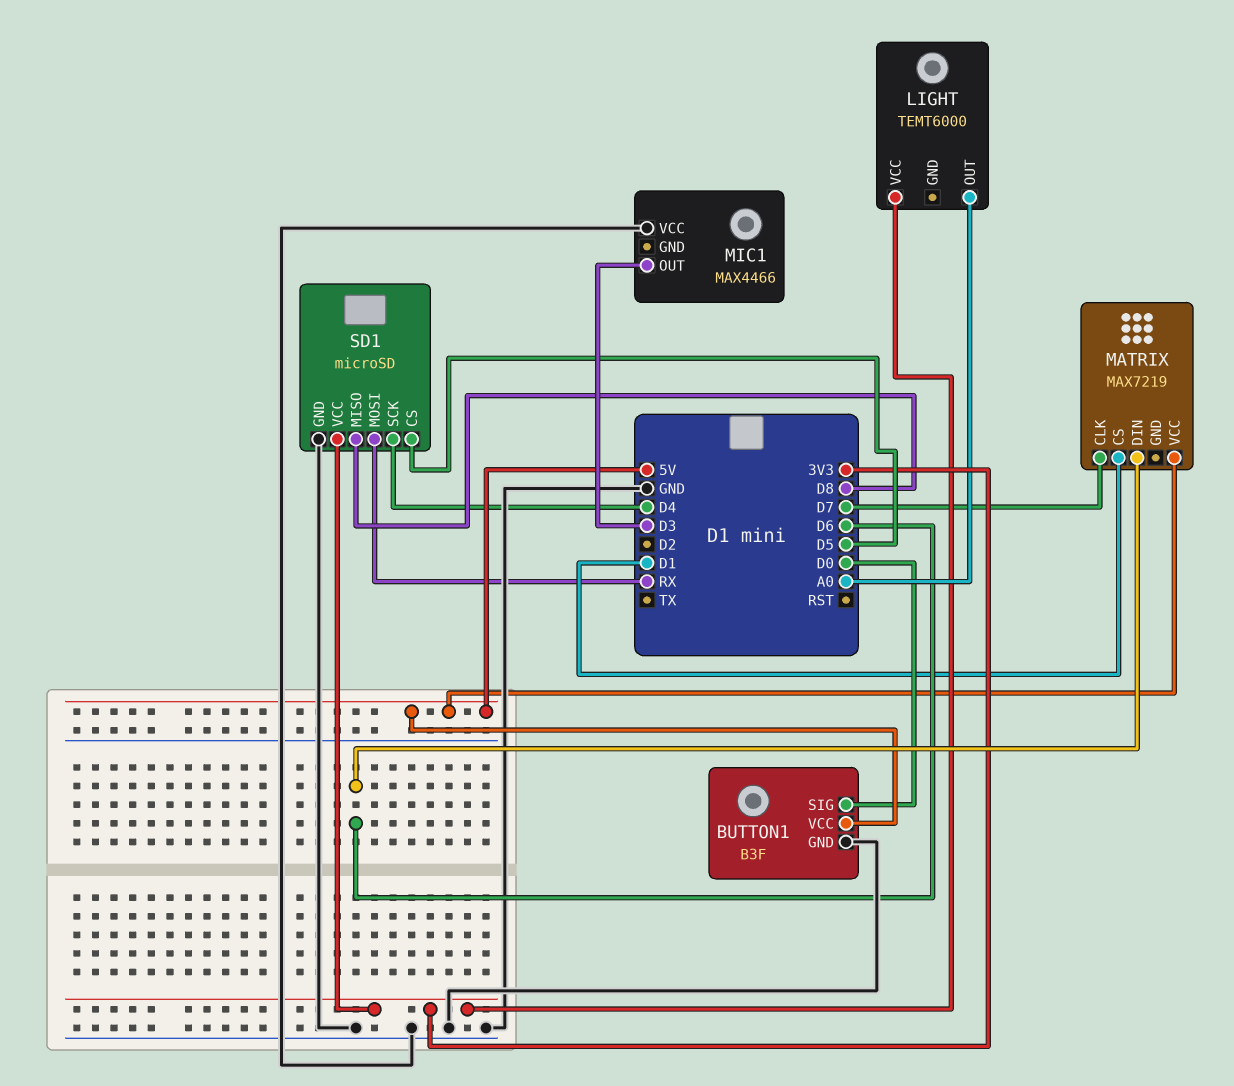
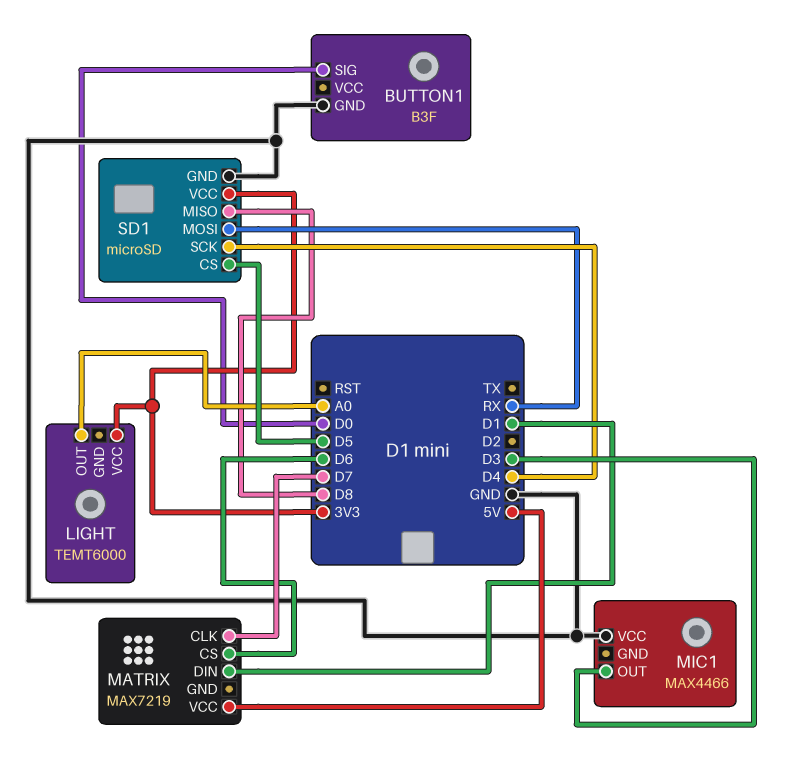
BUTTON1 pin VCC: 5V -> none
MATRIX pin CS: D1 -> D6
MATRIX pin DIN: D6 -> D1

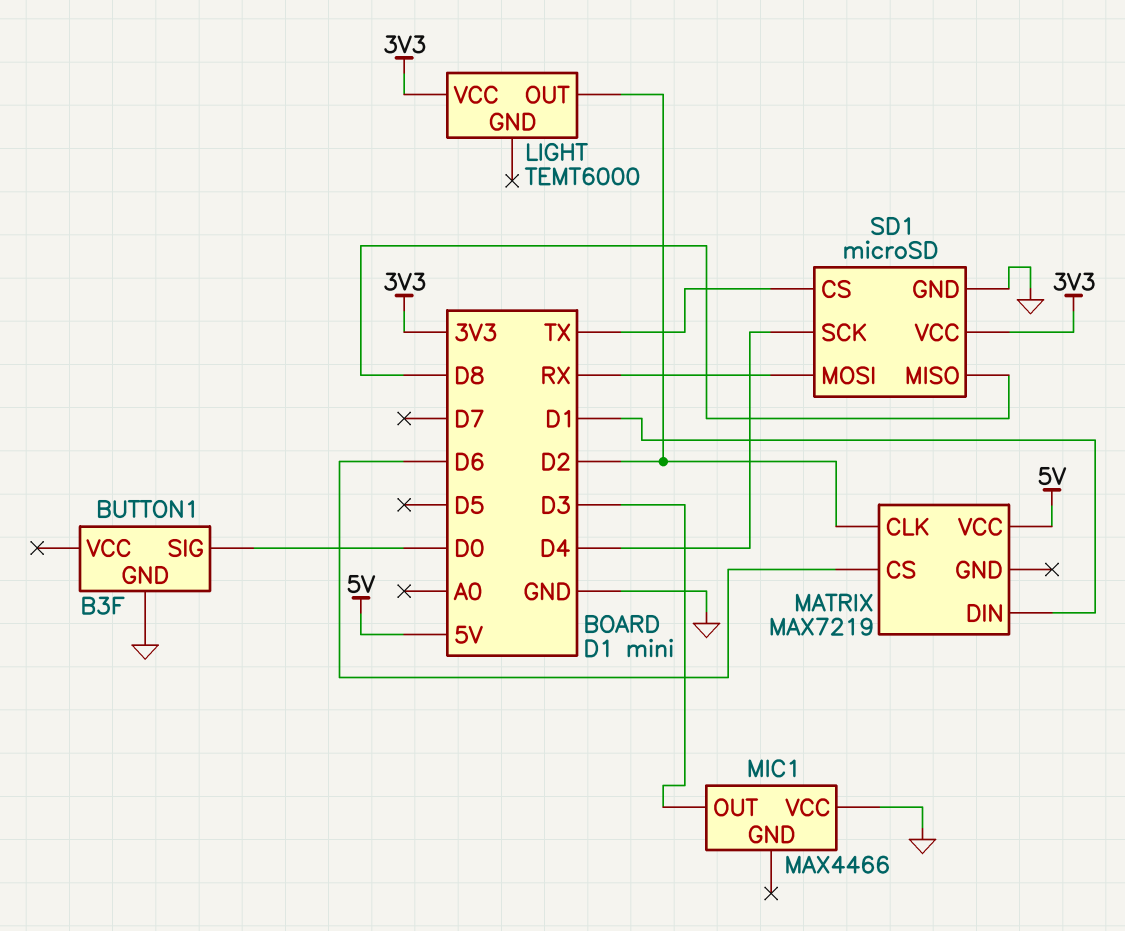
LIGHT pin OUT: A0 -> D2
MATRIX pin CLK: D7 -> D2
SD1 pin CS: D5 -> TX

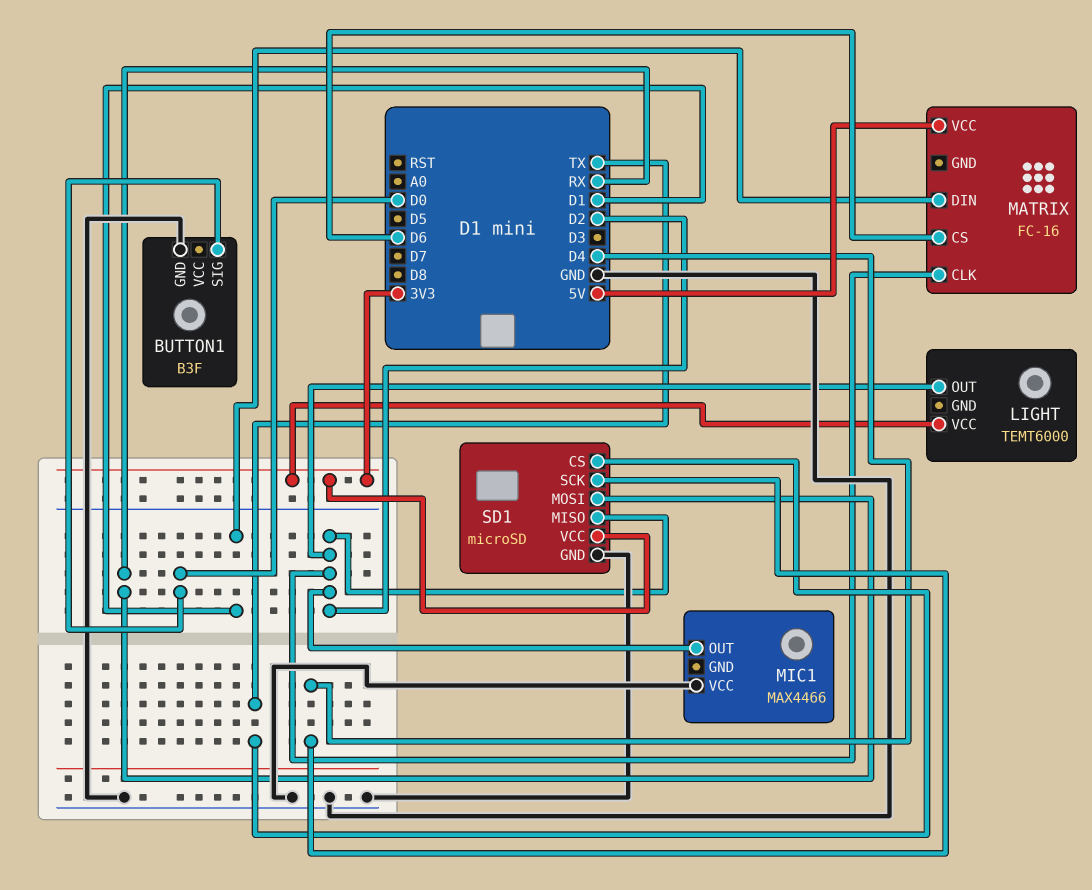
MATRIX: MAX7219 -> FC-16
MIC1 pin OUT: D3 -> D2
SD1 pin MISO: D8 -> D2

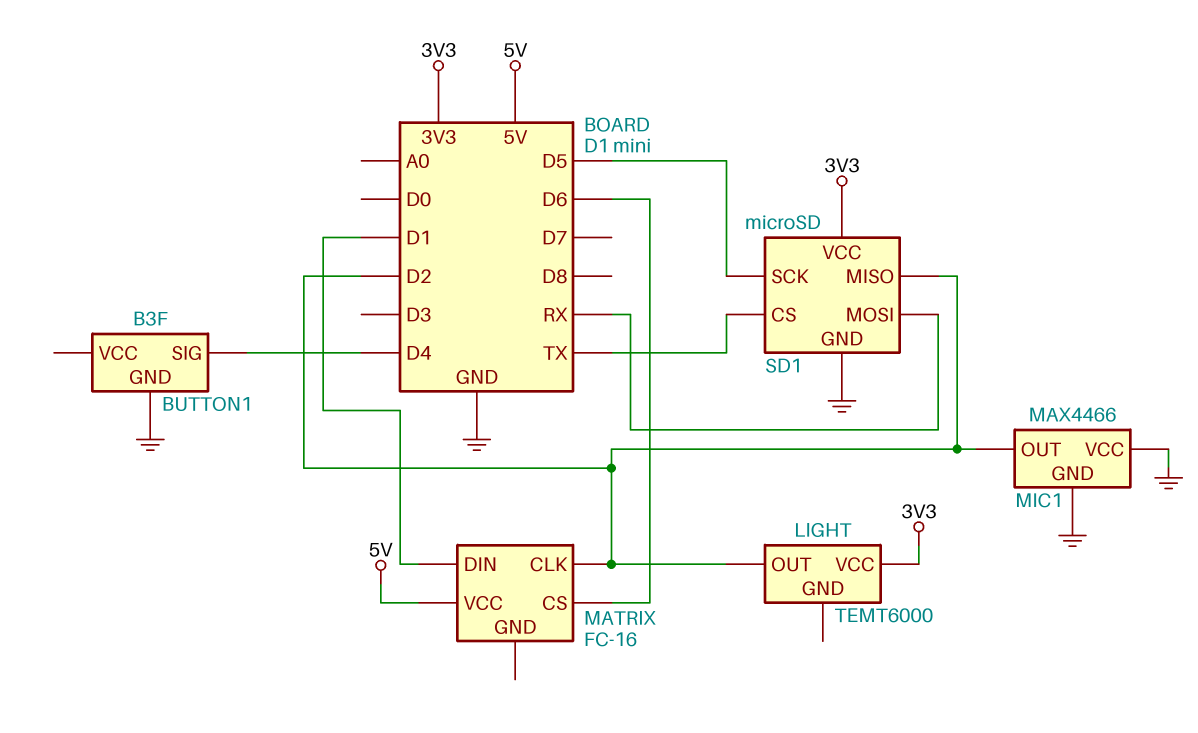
BUTTON1 pin SIG: D0 -> D4
MIC1 pin GND: none -> GND
SD1 pin SCK: D4 -> D5

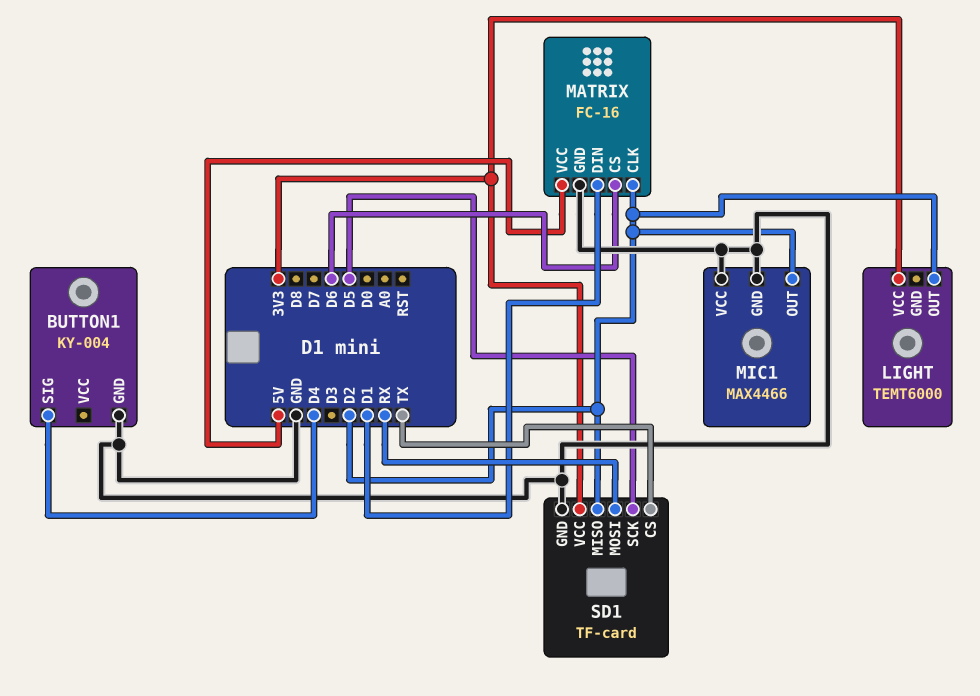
BUTTON1: B3F -> KY-004
MATRIX pin GND: none -> GND
SD1: microSD -> TF-card

